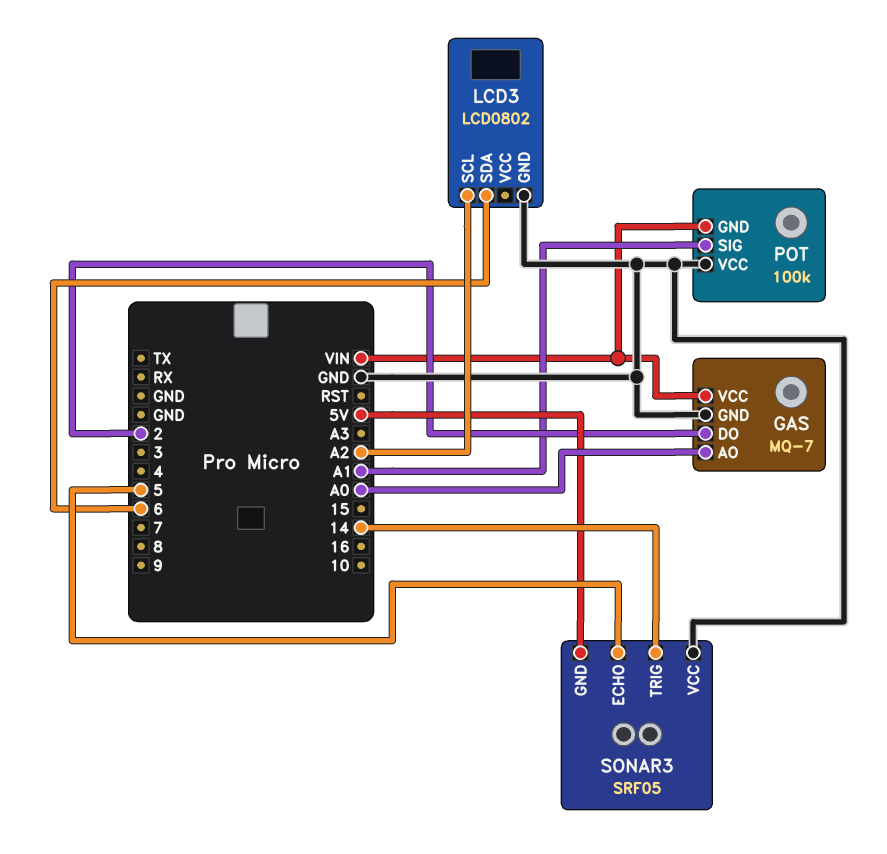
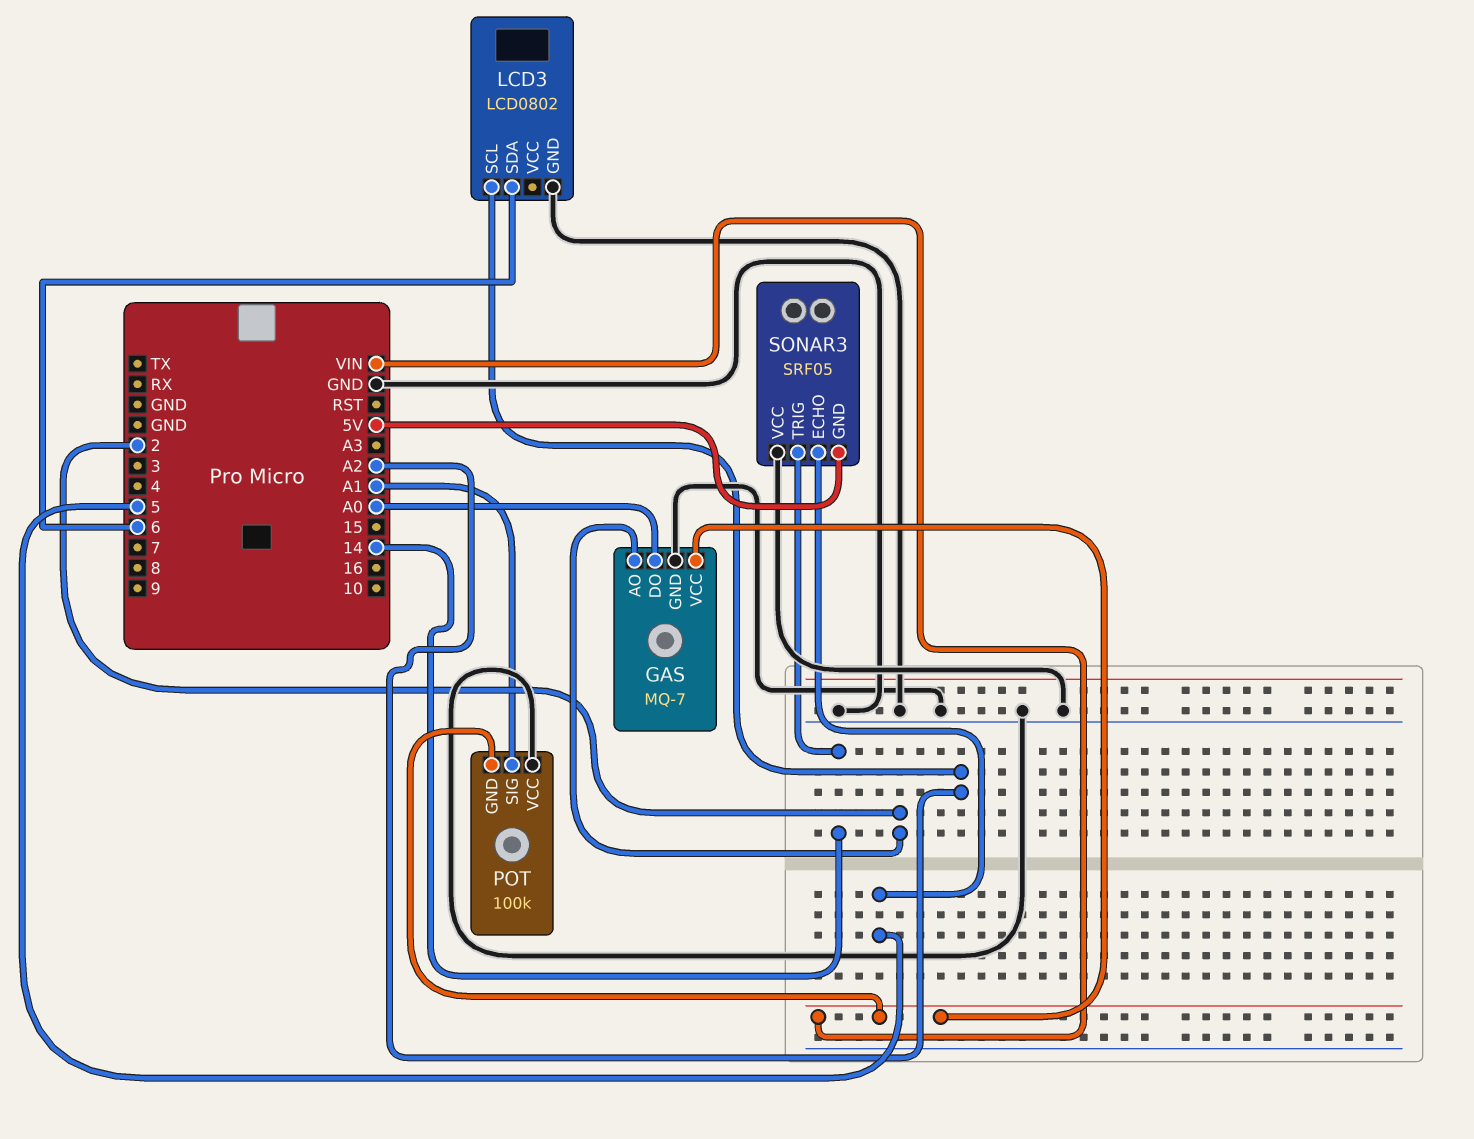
GAS pin AO: A0 -> 2
GAS pin DO: 2 -> A0

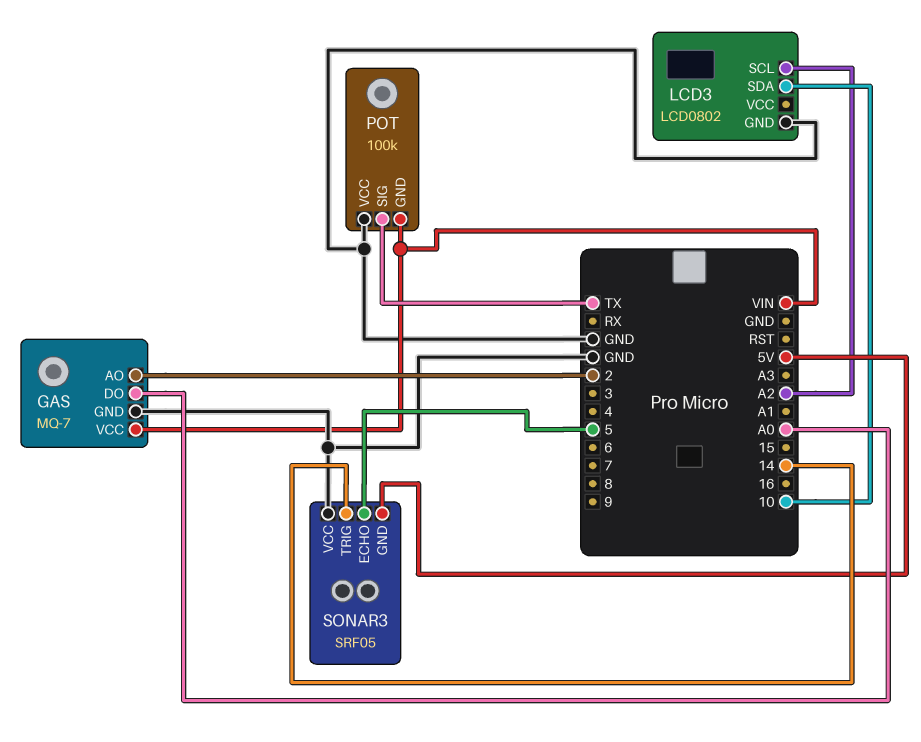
LCD3 pin SDA: 6 -> 10
POT pin SIG: A1 -> TX

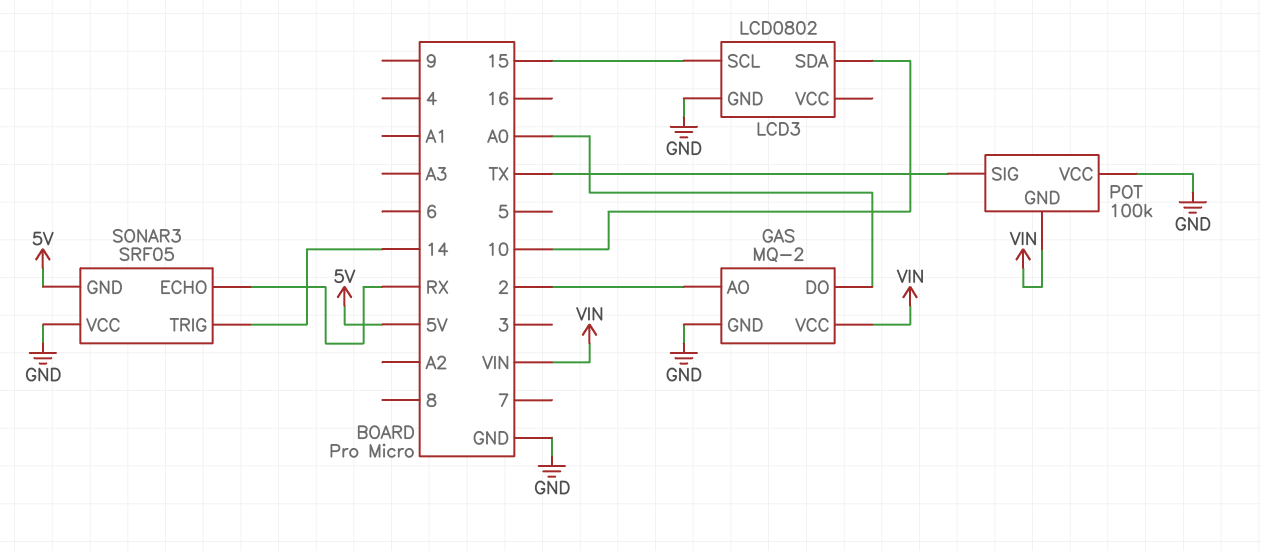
GAS: MQ-7 -> MQ-2
LCD3 pin SCL: A2 -> 15
SONAR3 pin ECHO: 5 -> RX

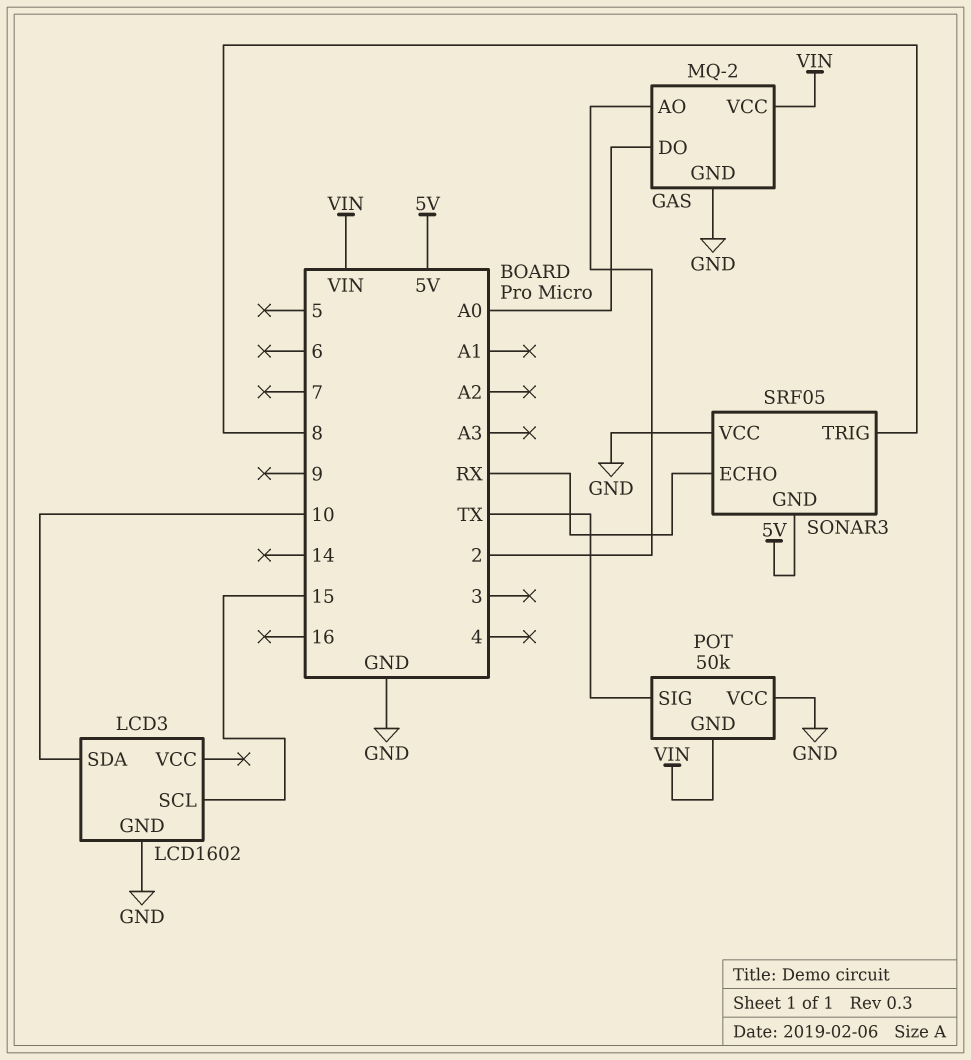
LCD3: LCD0802 -> LCD1602
POT: 100k -> 50k
SONAR3 pin TRIG: 14 -> 8

